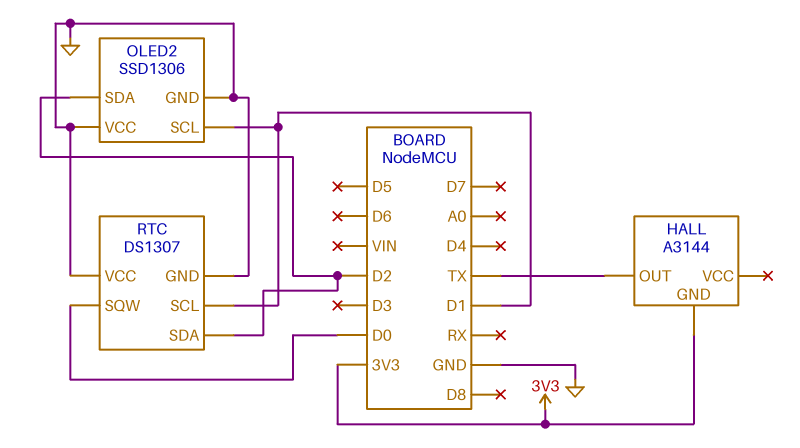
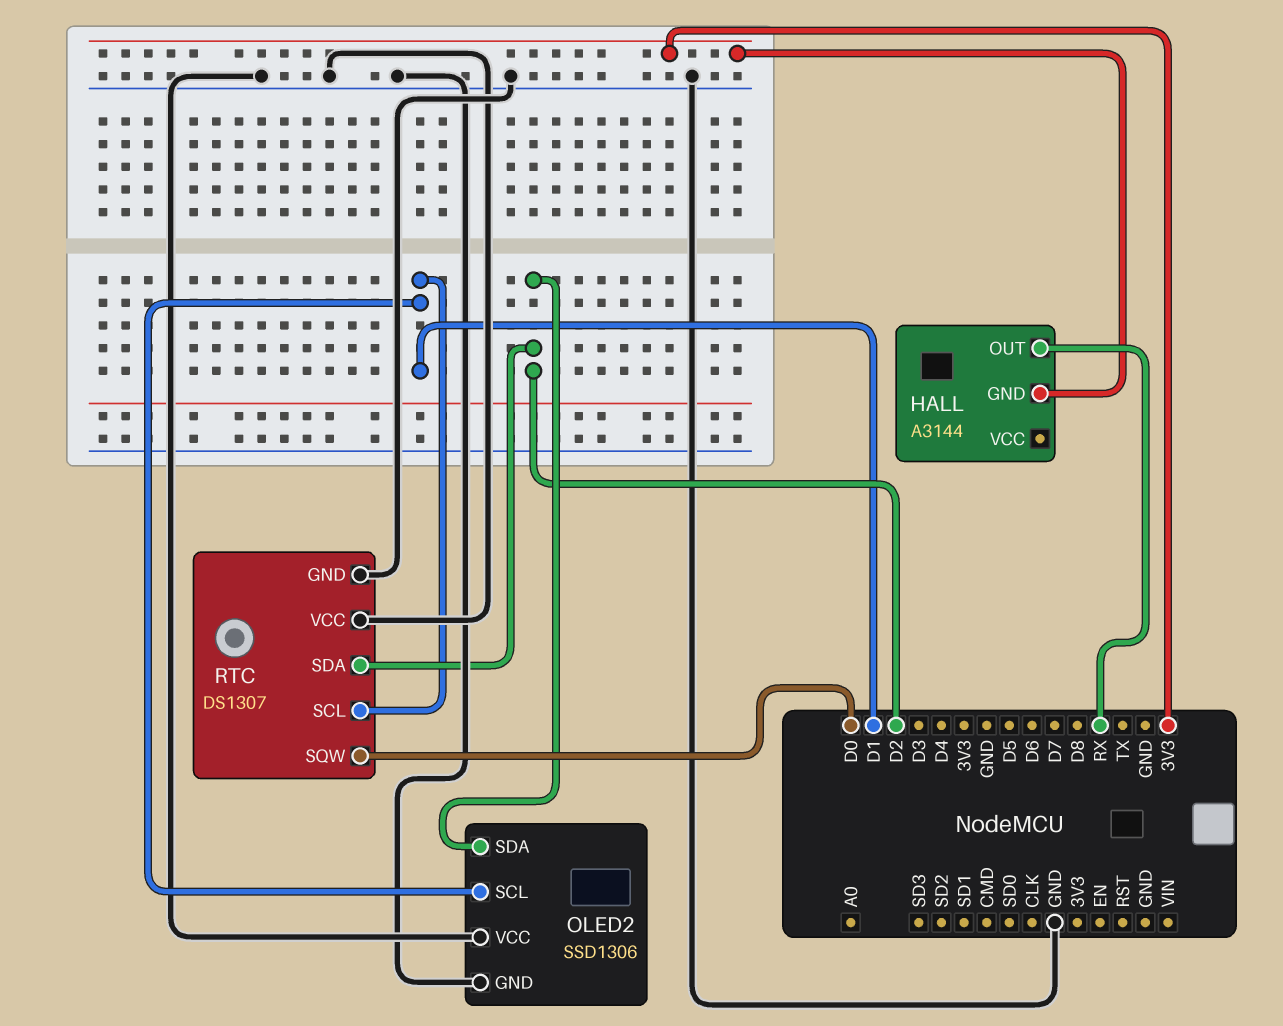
HALL pin OUT: TX -> RX

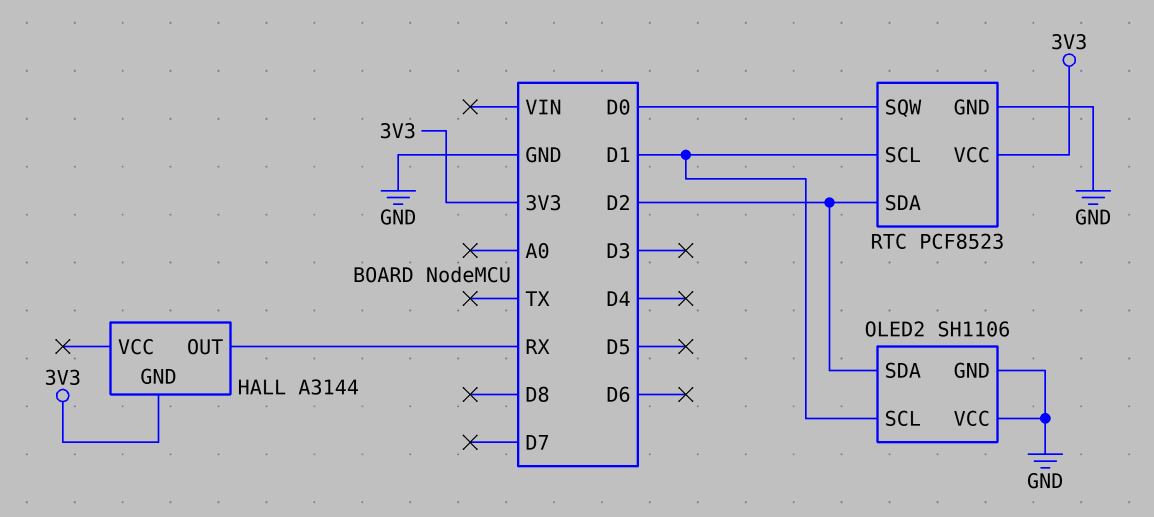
OLED2: SSD1306 -> SH1106
RTC: DS1307 -> PCF8523
RTC pin VCC: GND -> 3V3

